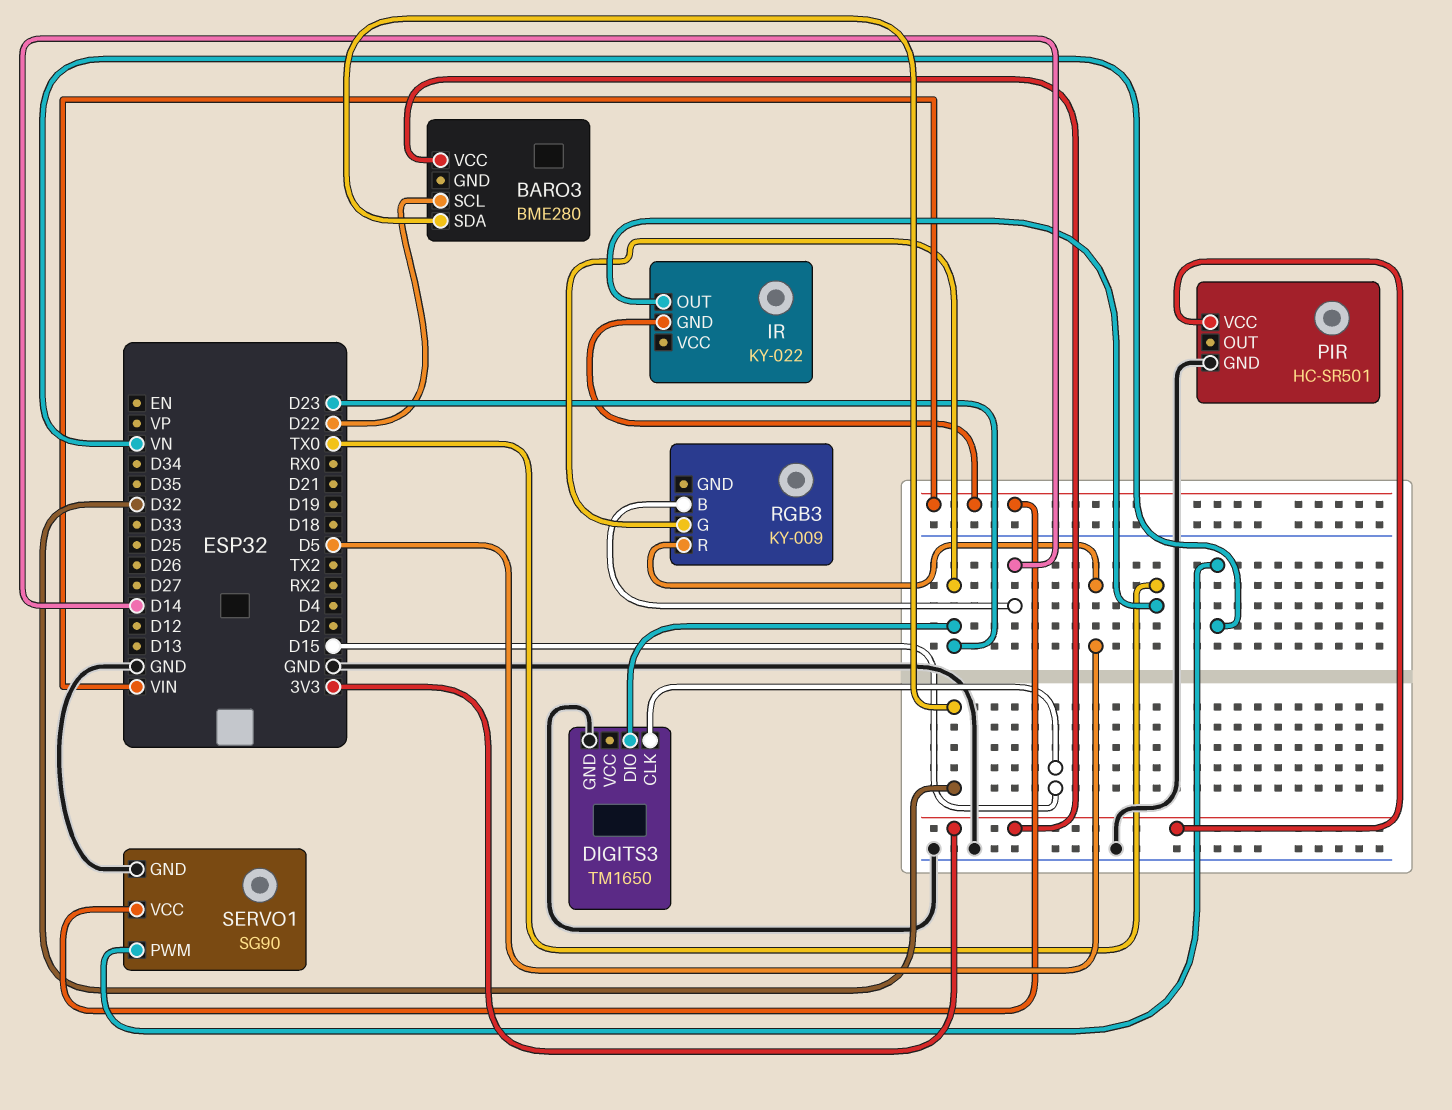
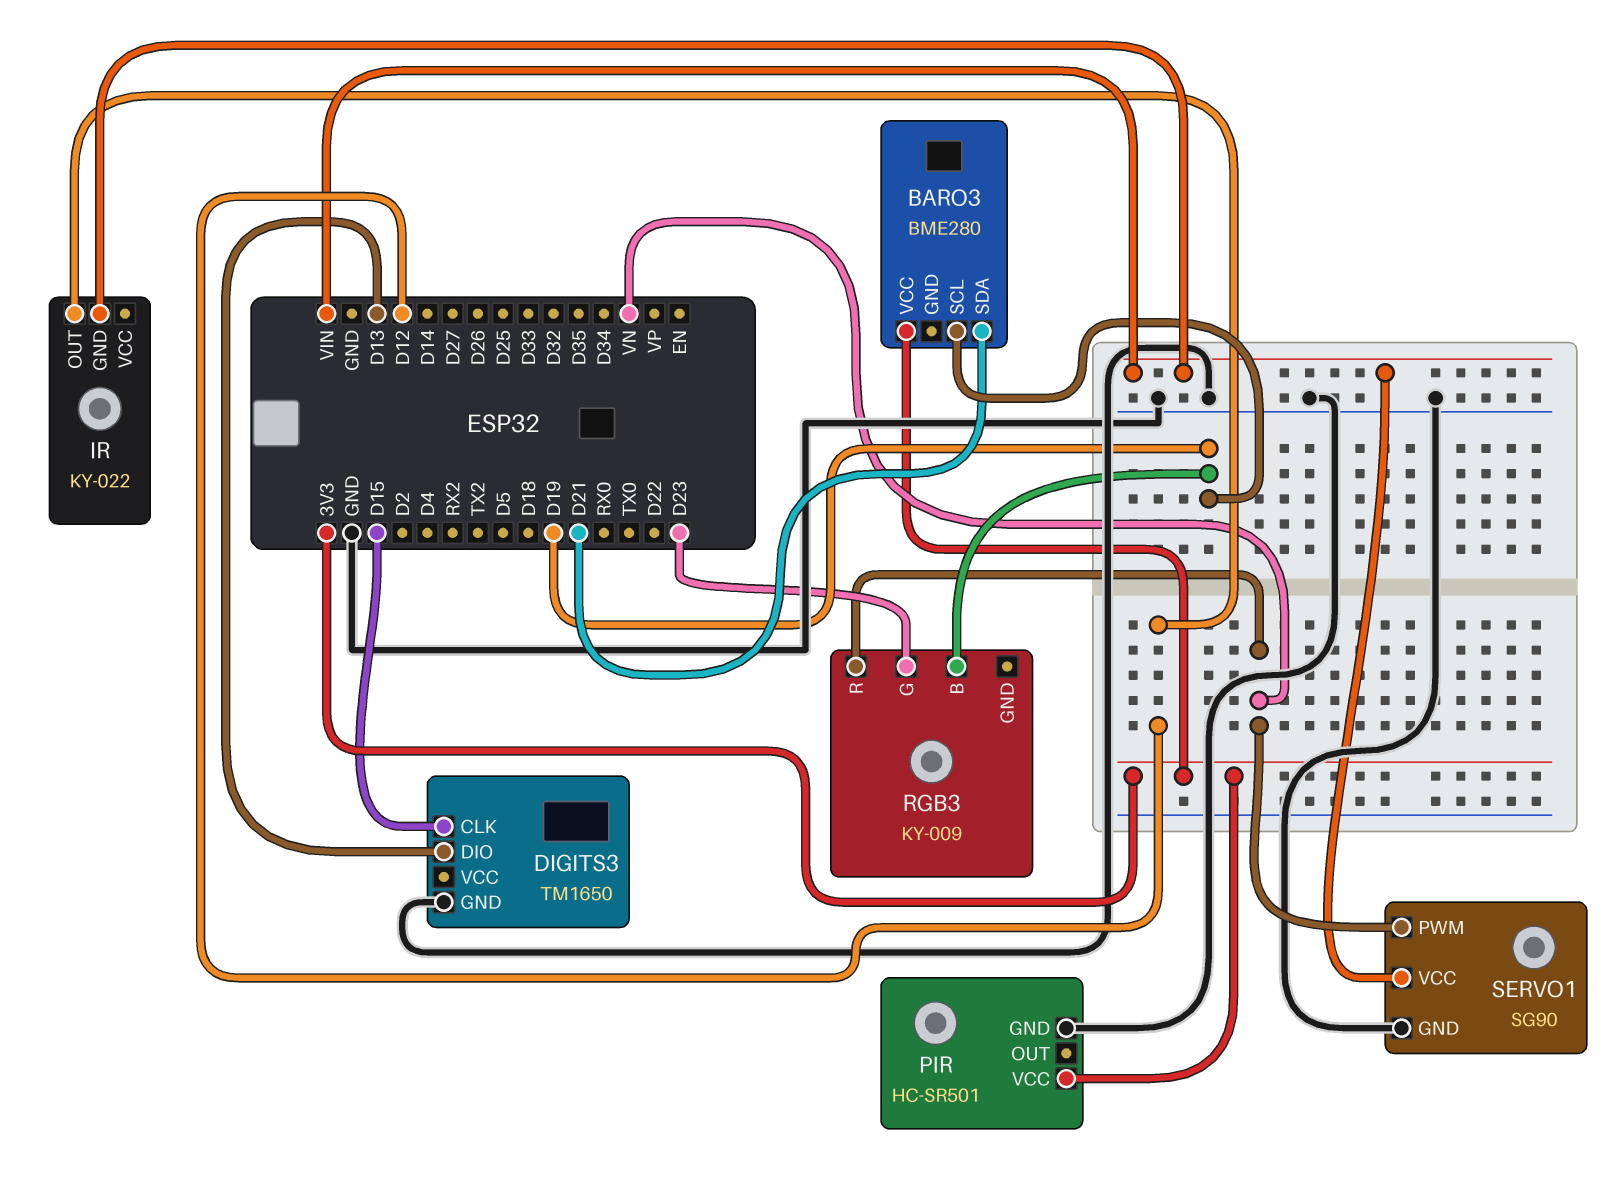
BARO3 pin SCL: D22 -> D19
BARO3 pin SDA: D32 -> D21
DIGITS3 pin DIO: D23 -> D13
IR pin OUT: TX0 -> D12
RGB3 pin B: D14 -> D19
RGB3 pin R: D5 -> VN

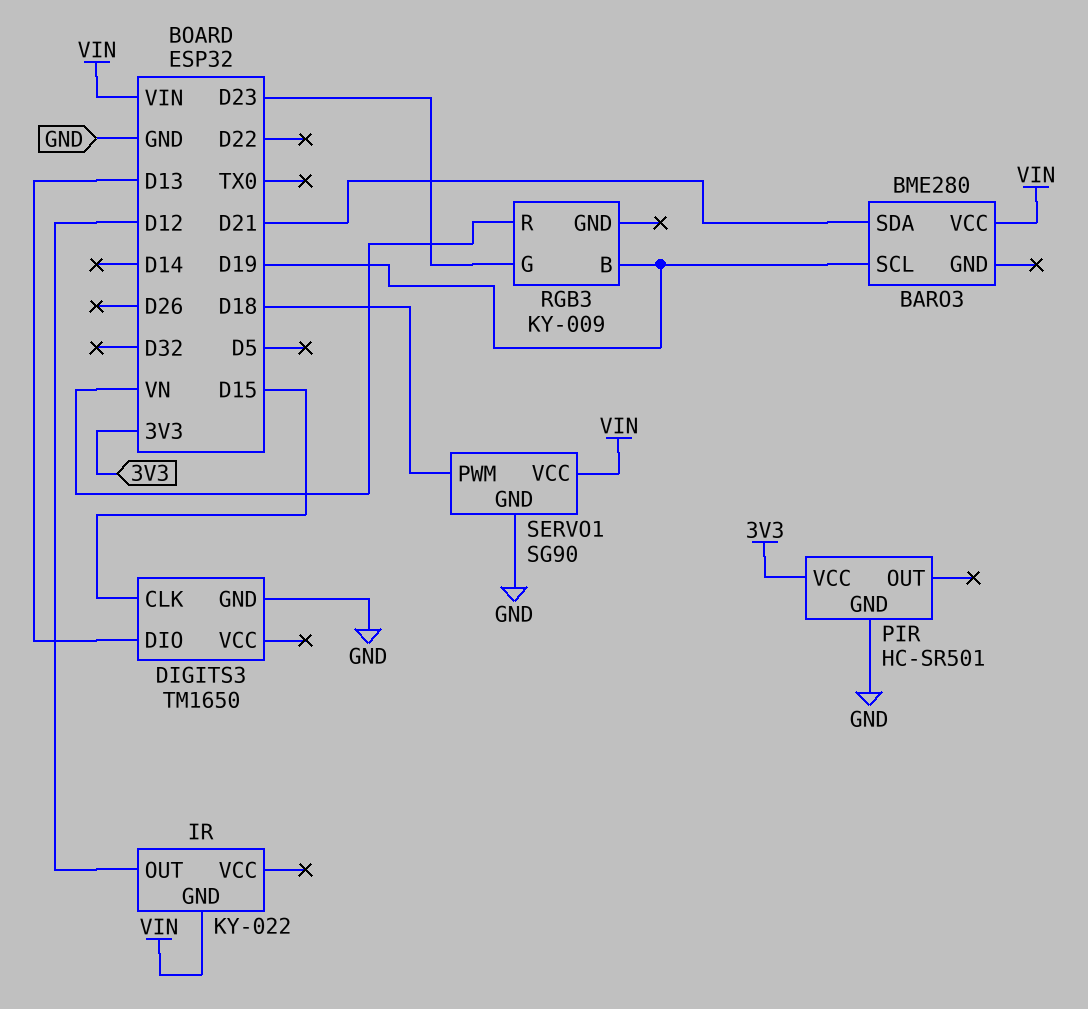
BARO3 pin VCC: 3V3 -> VIN
SERVO1 pin PWM: VN -> D18

